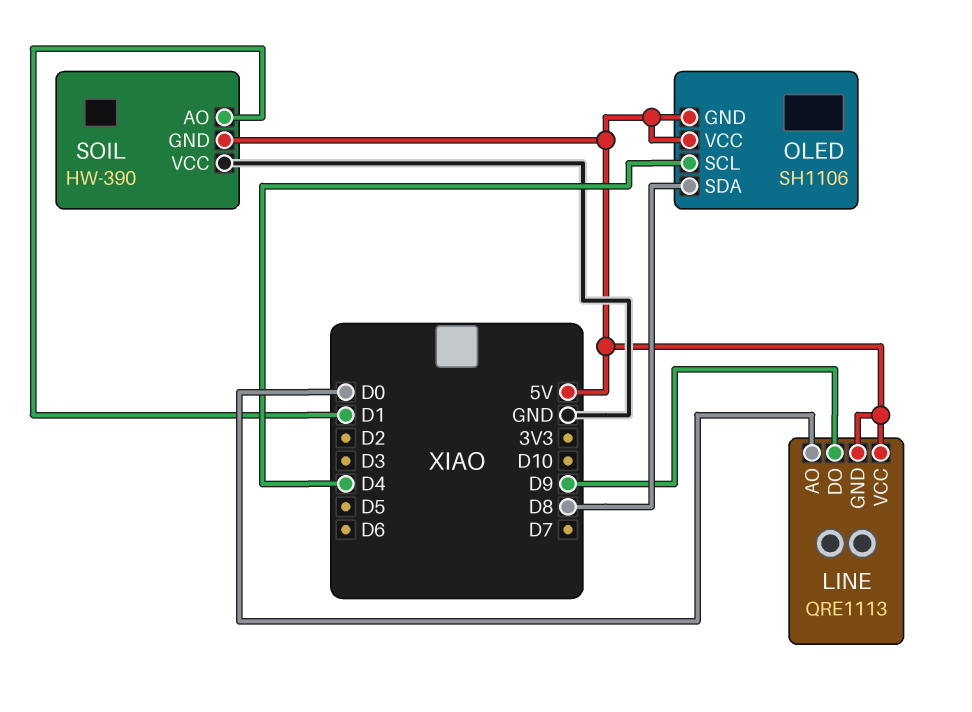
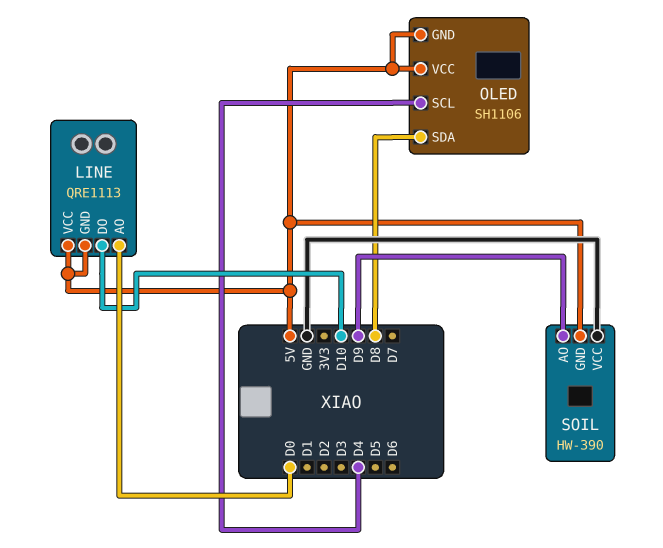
LINE pin DO: D9 -> D10
SOIL pin AO: D1 -> D9

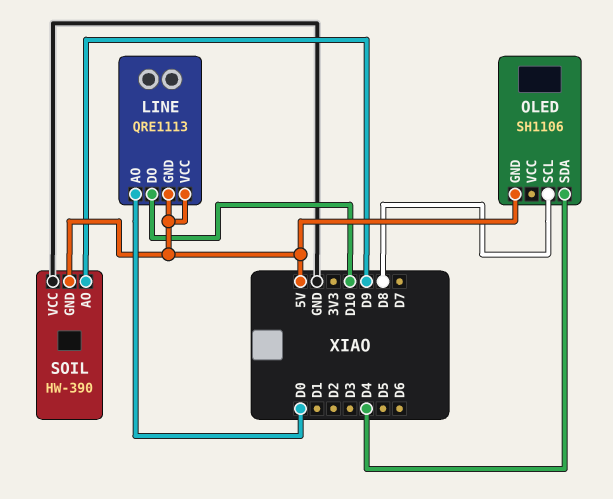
OLED pin SCL: D4 -> D8
OLED pin SDA: D8 -> D4
OLED pin VCC: 5V -> none

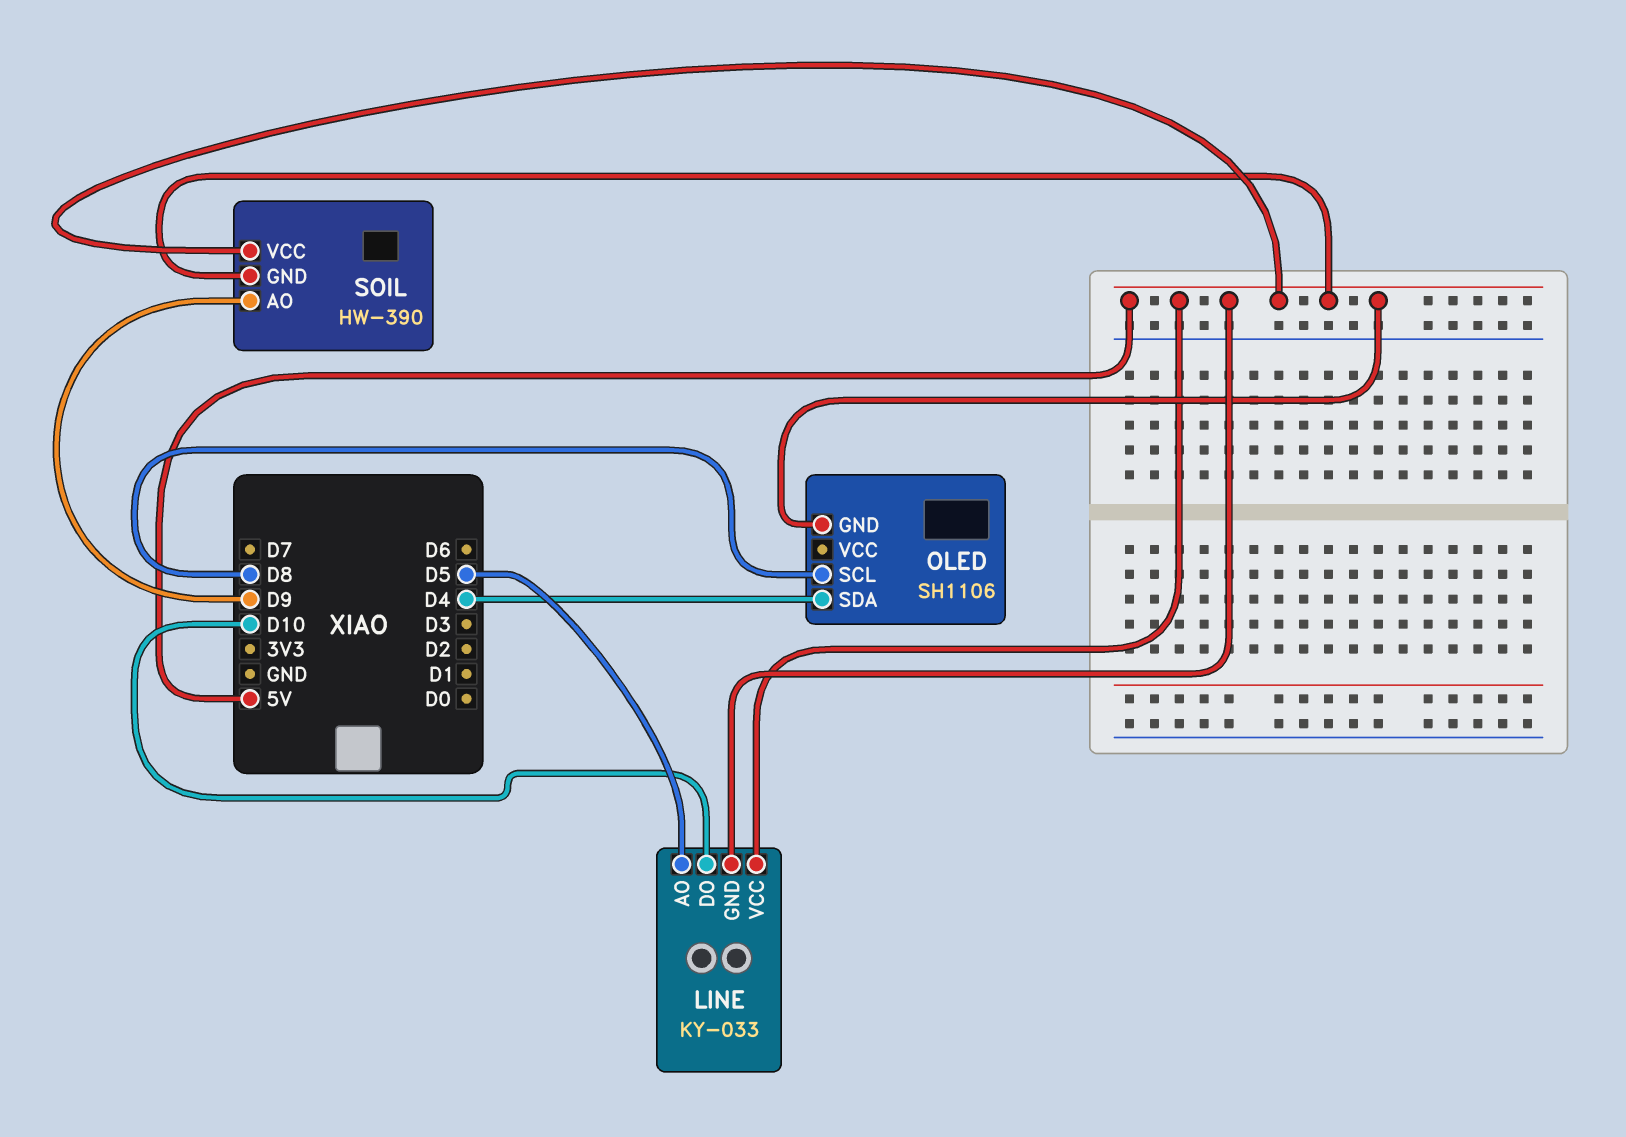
LINE: QRE1113 -> KY-033
LINE pin AO: D0 -> D5
SOIL pin VCC: GND -> 5V

